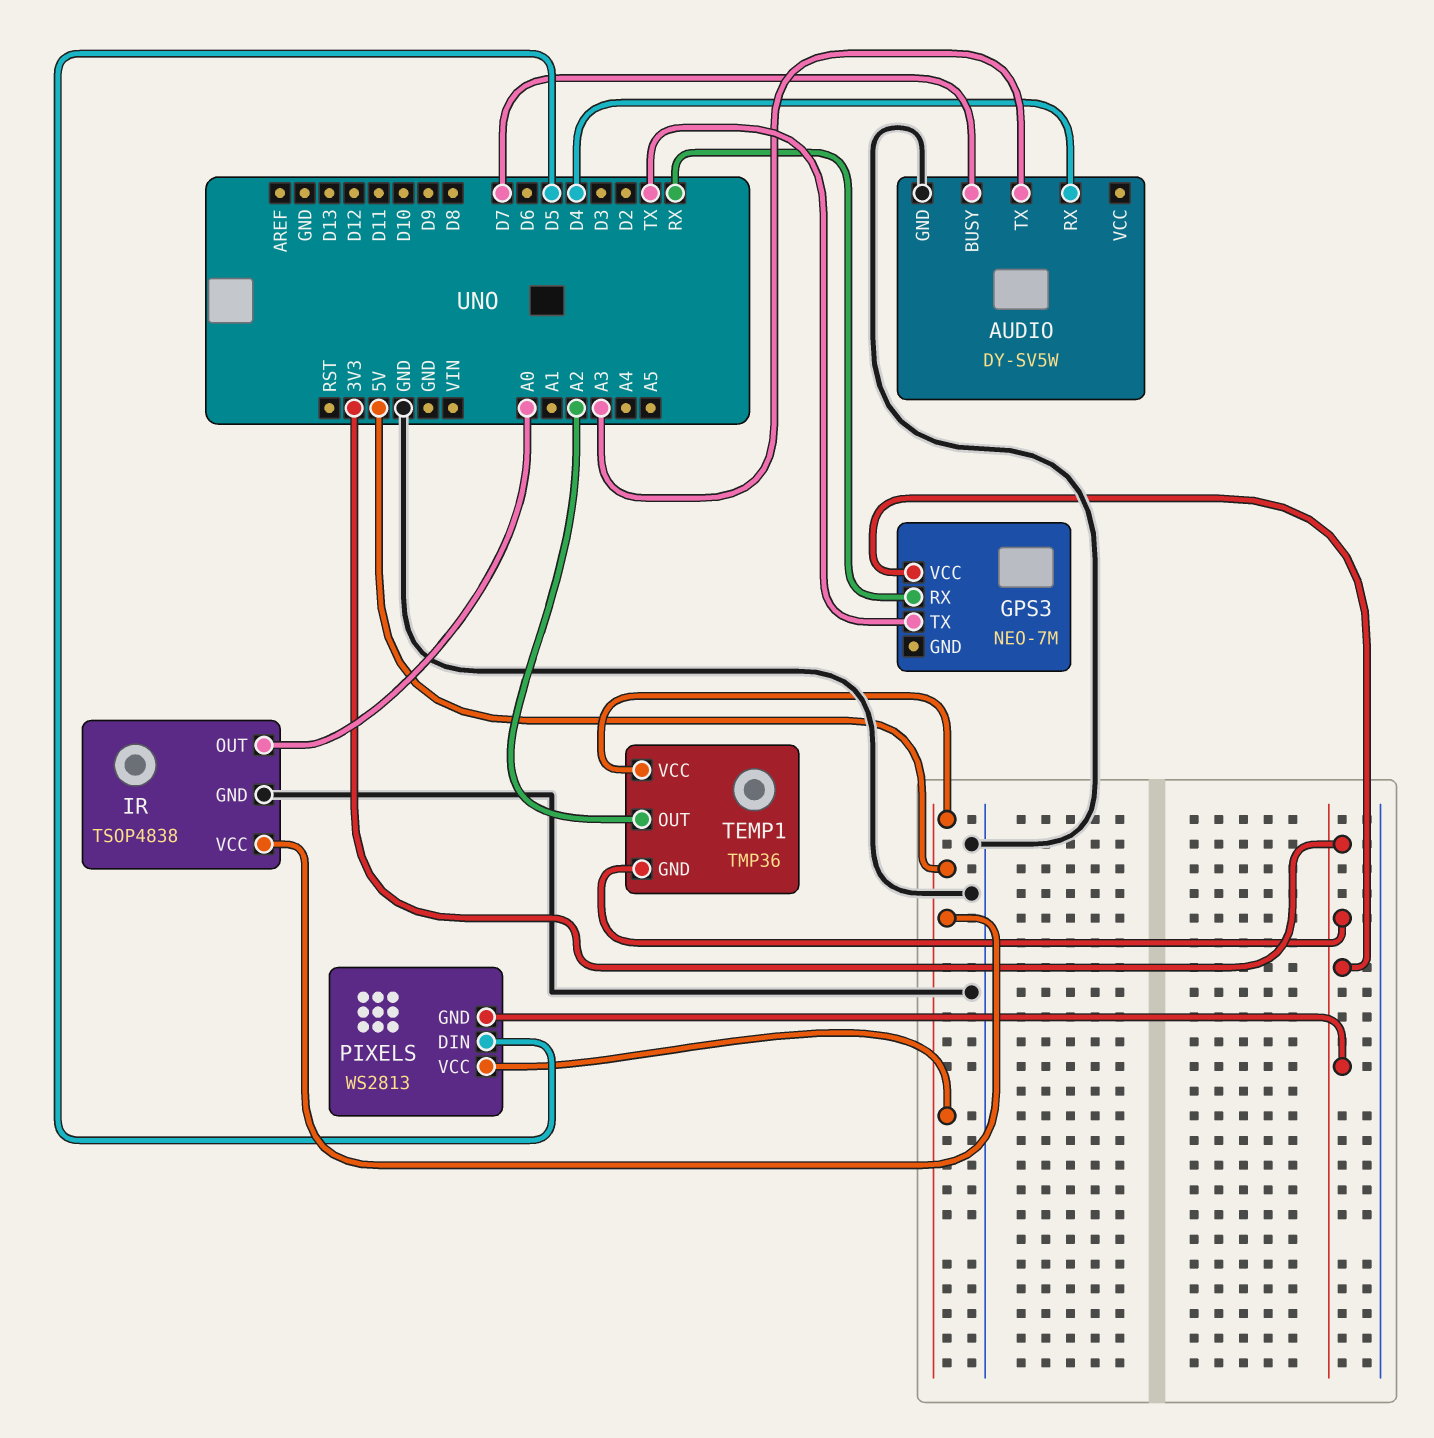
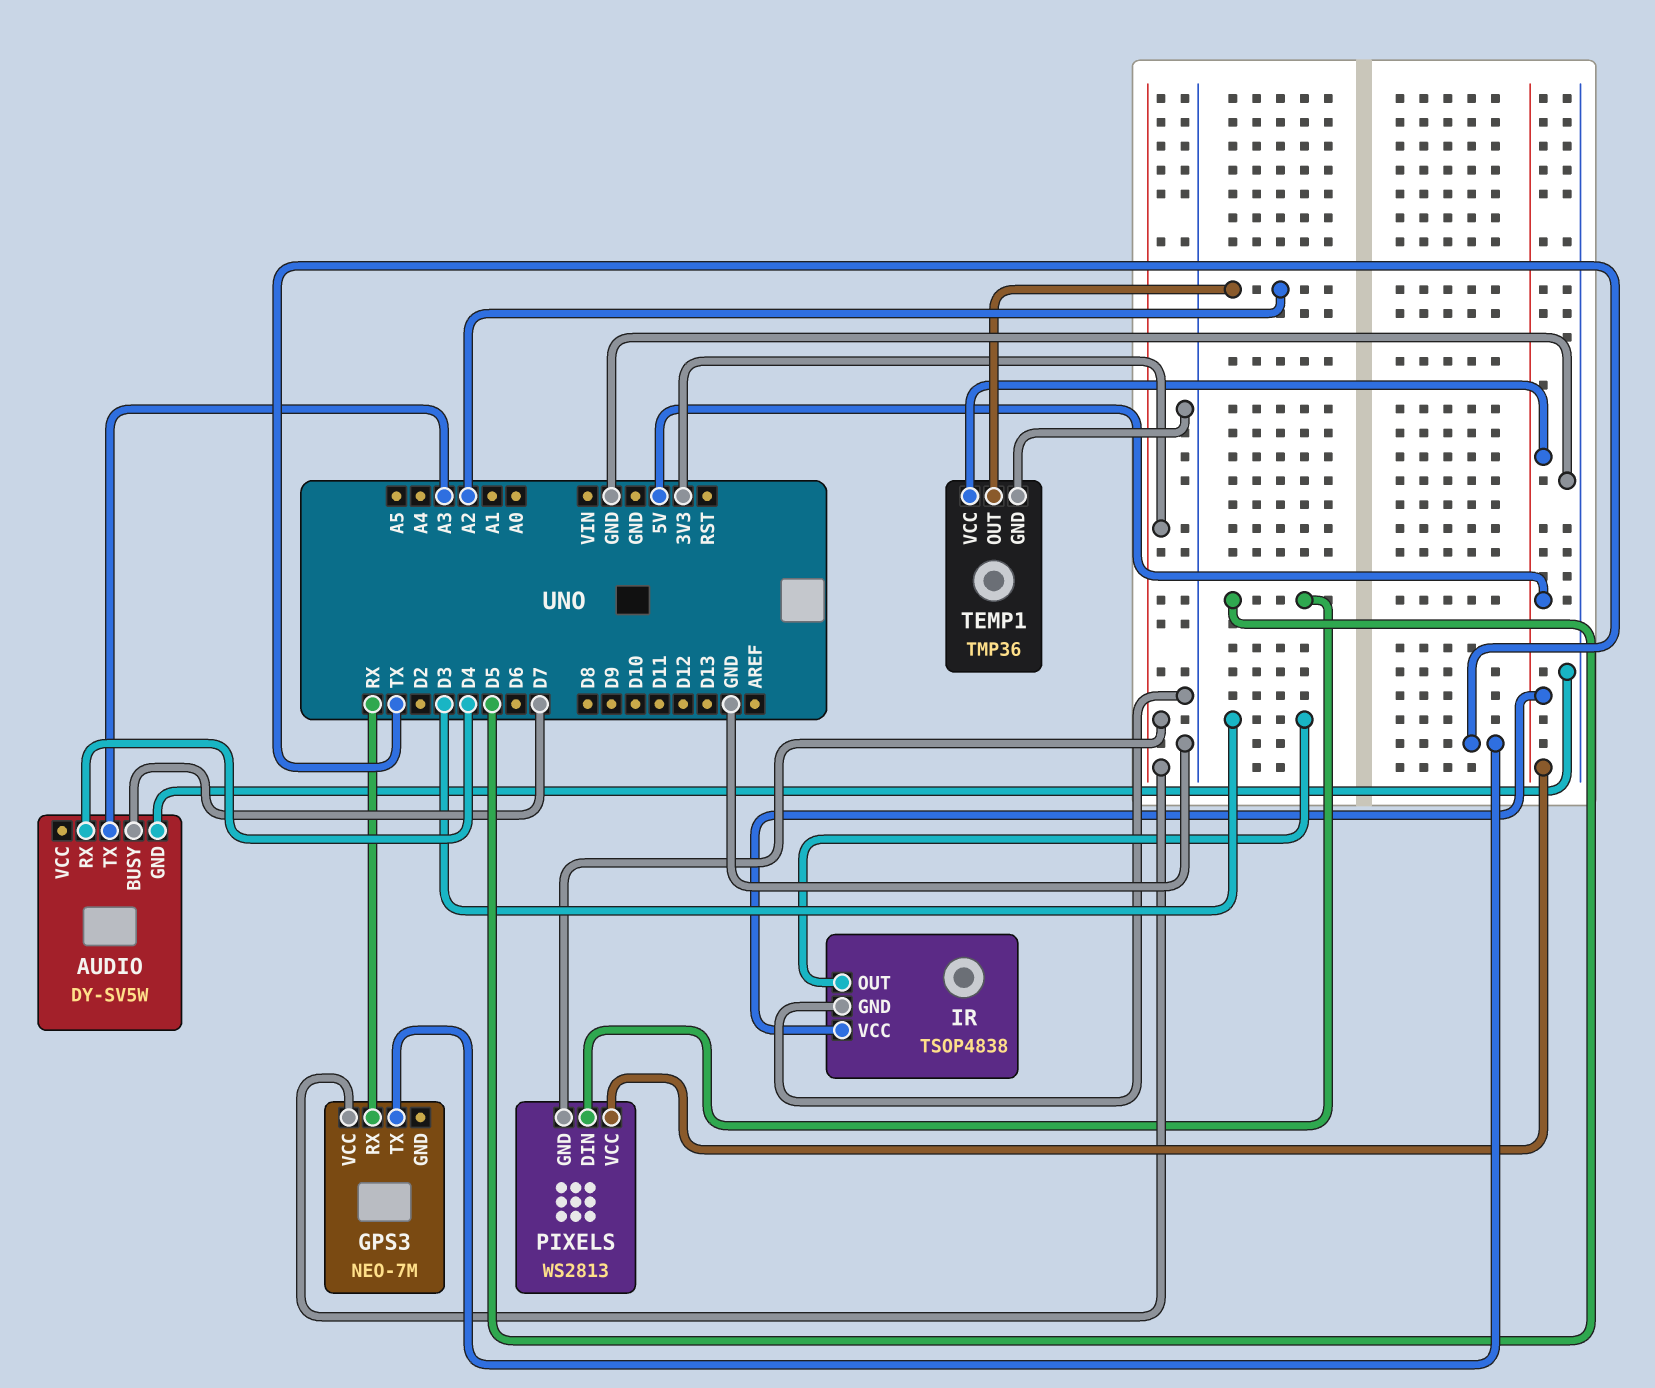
IR pin OUT: A0 -> D3
TEMP1 pin GND: 3V3 -> GND

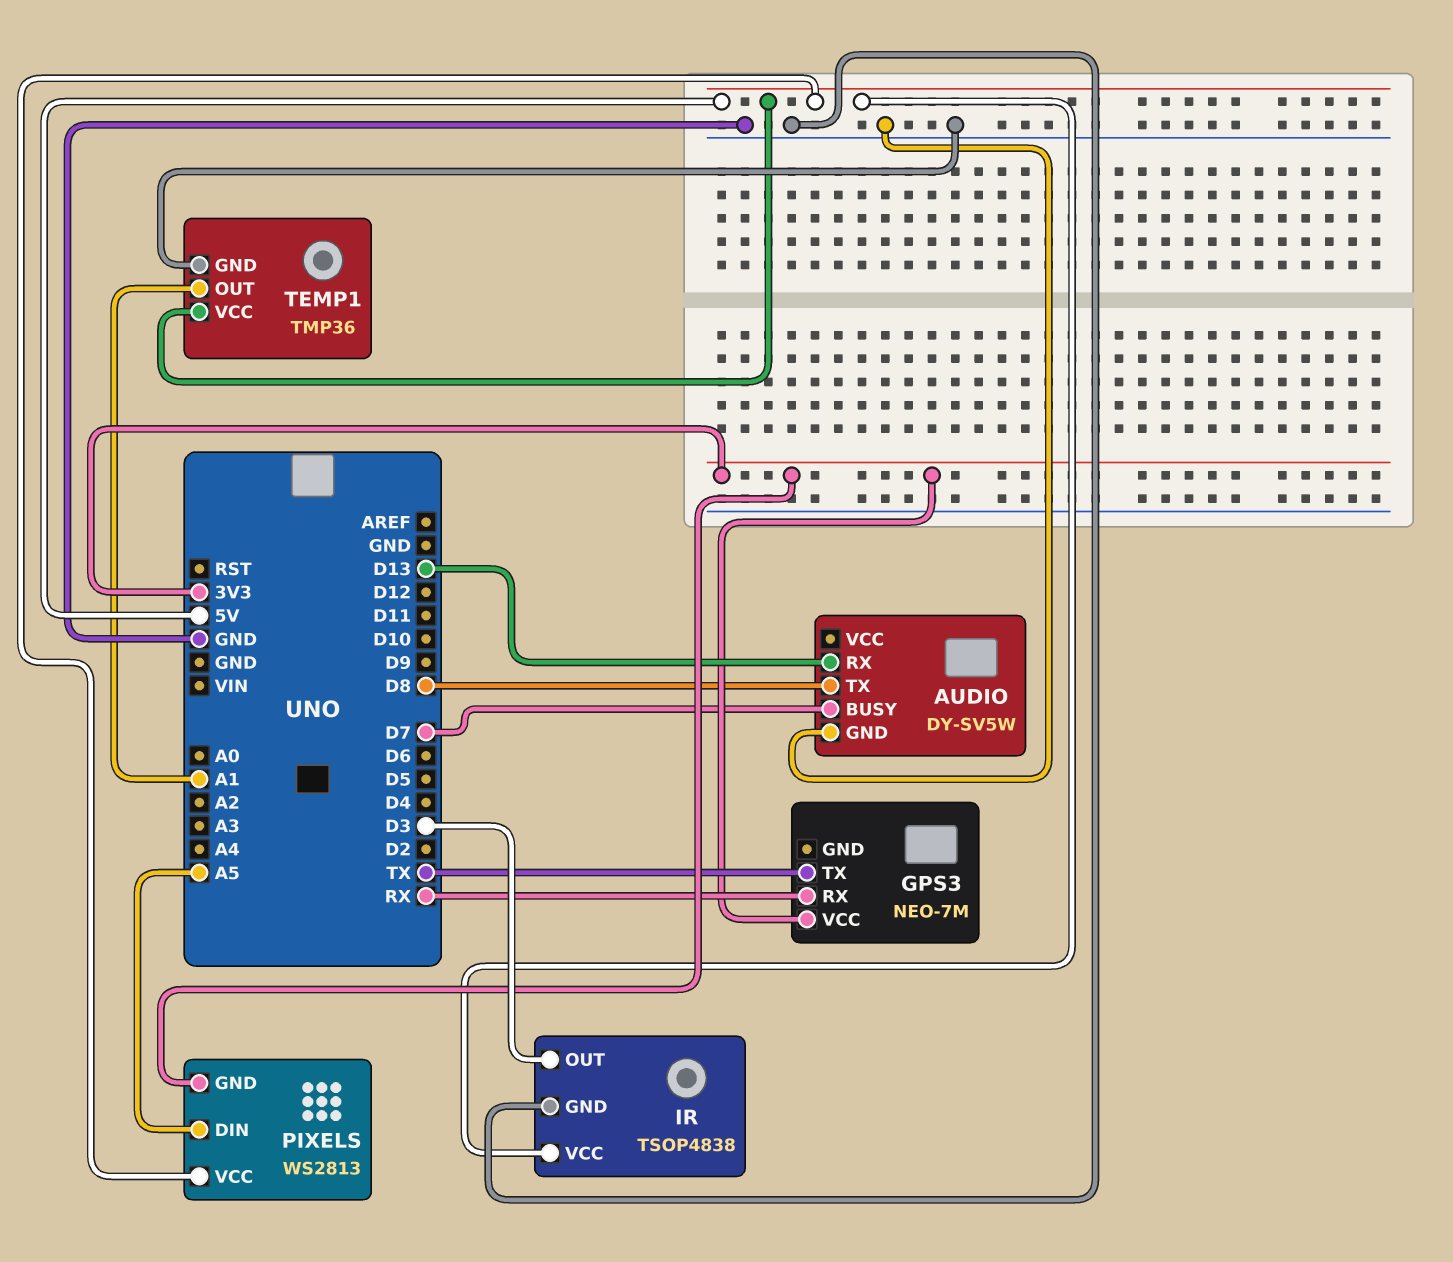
AUDIO pin RX: D4 -> D13
AUDIO pin TX: A3 -> D8
PIXELS pin DIN: D5 -> A5
TEMP1 pin OUT: A2 -> A1

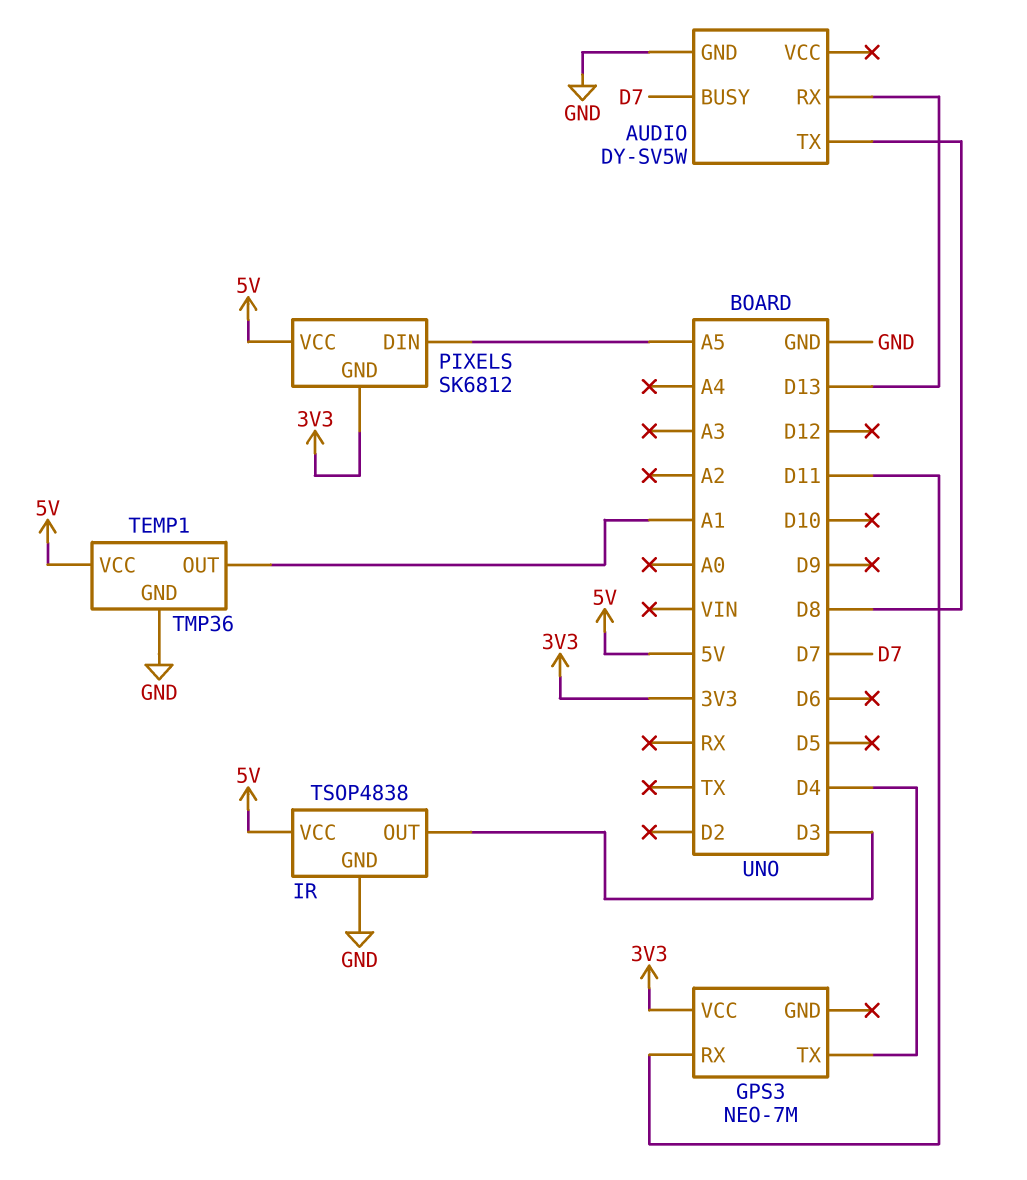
GPS3 pin RX: RX -> D11
GPS3 pin TX: TX -> D4
PIXELS: WS2813 -> SK6812

